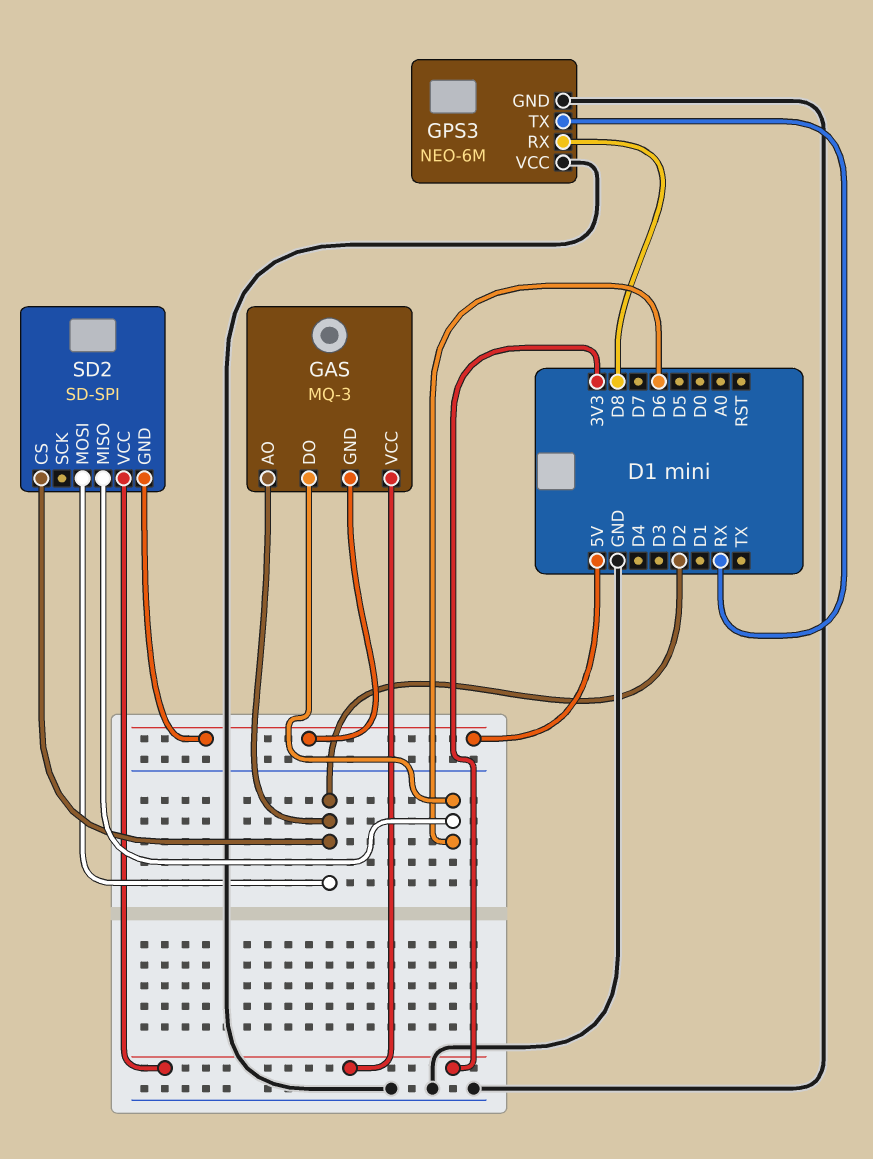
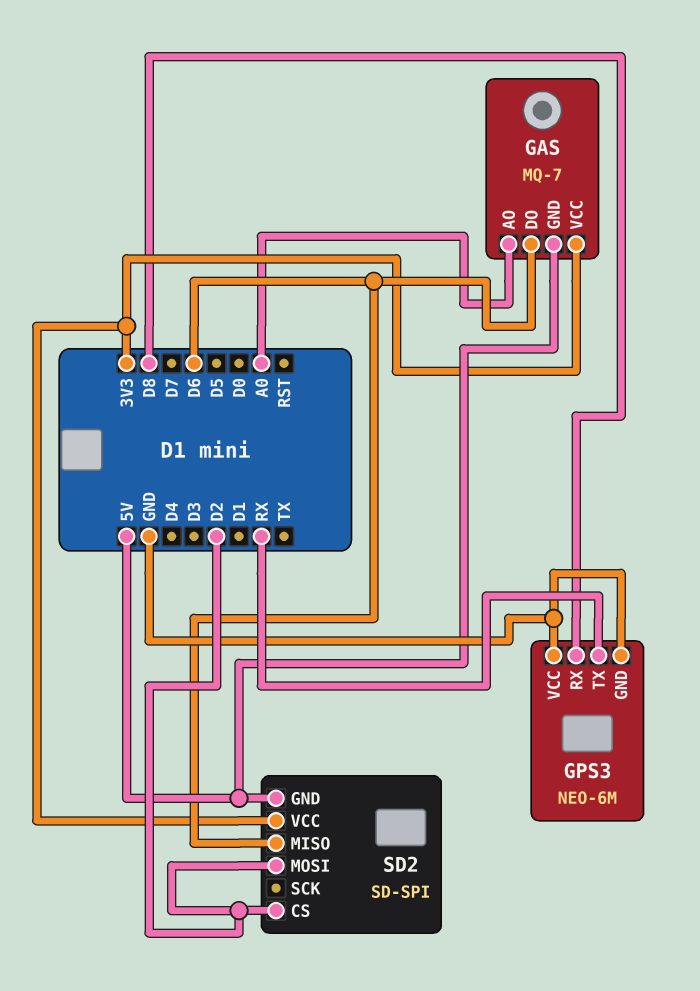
GAS: MQ-3 -> MQ-7
GAS pin AO: D2 -> A0

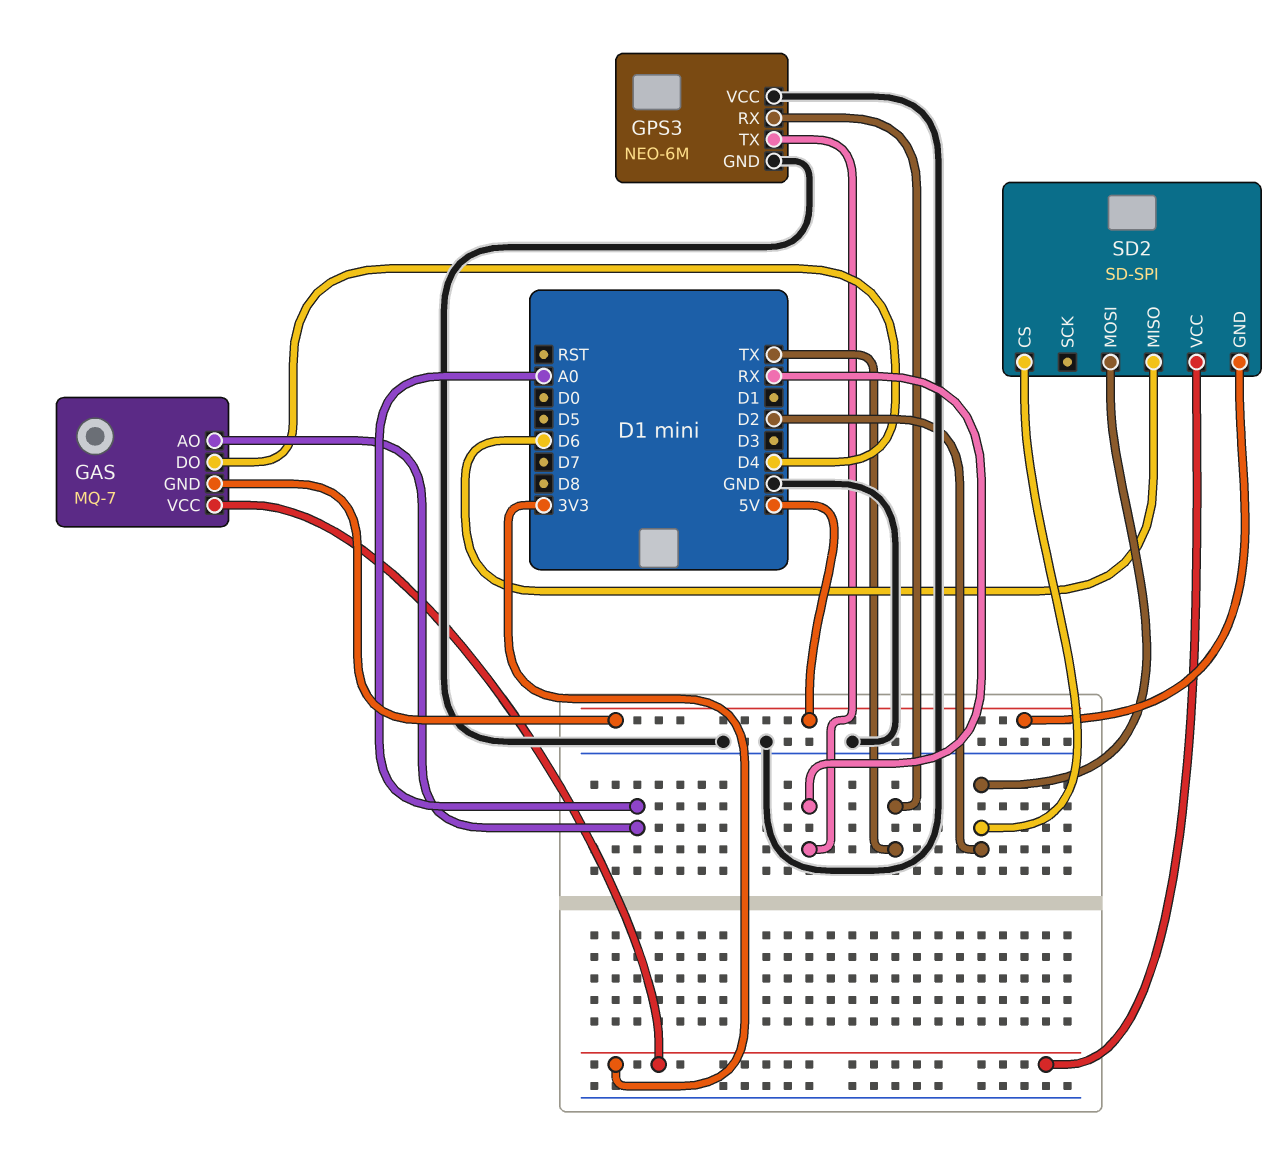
GAS pin DO: D6 -> D4
GPS3 pin RX: D8 -> TX

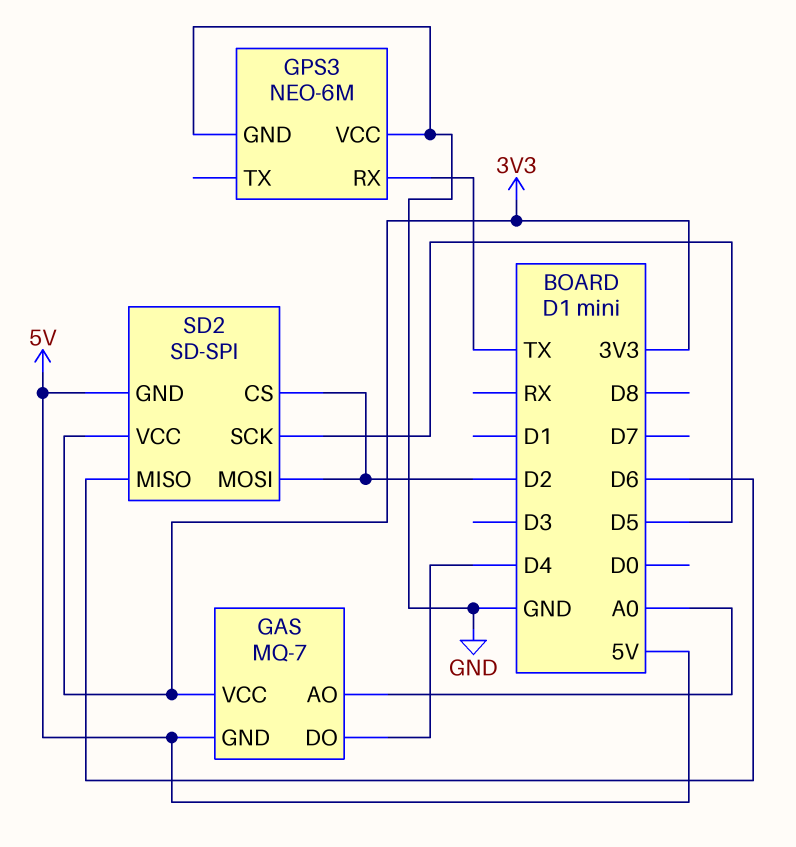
GPS3 pin TX: RX -> none
SD2 pin SCK: none -> D5

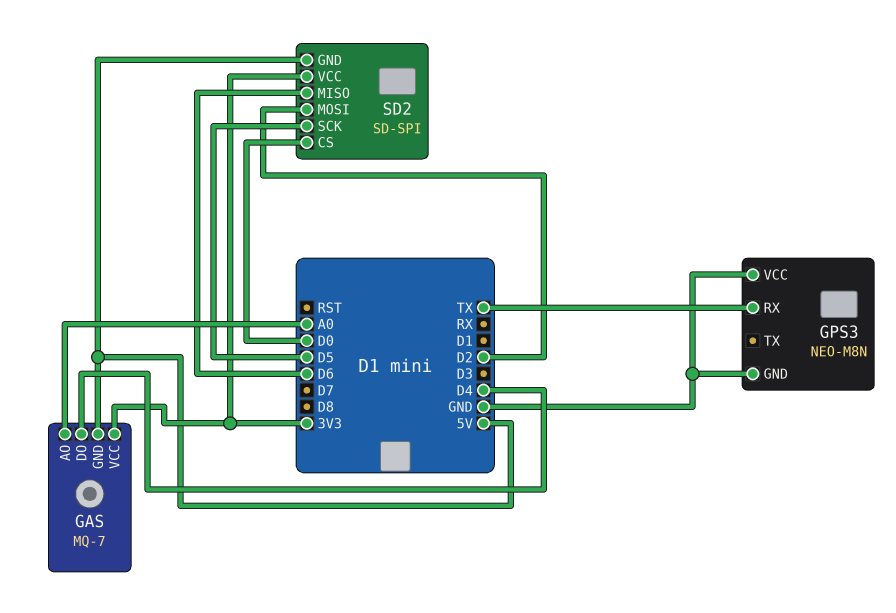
GPS3: NEO-6M -> NEO-M8N
SD2 pin CS: D2 -> D0

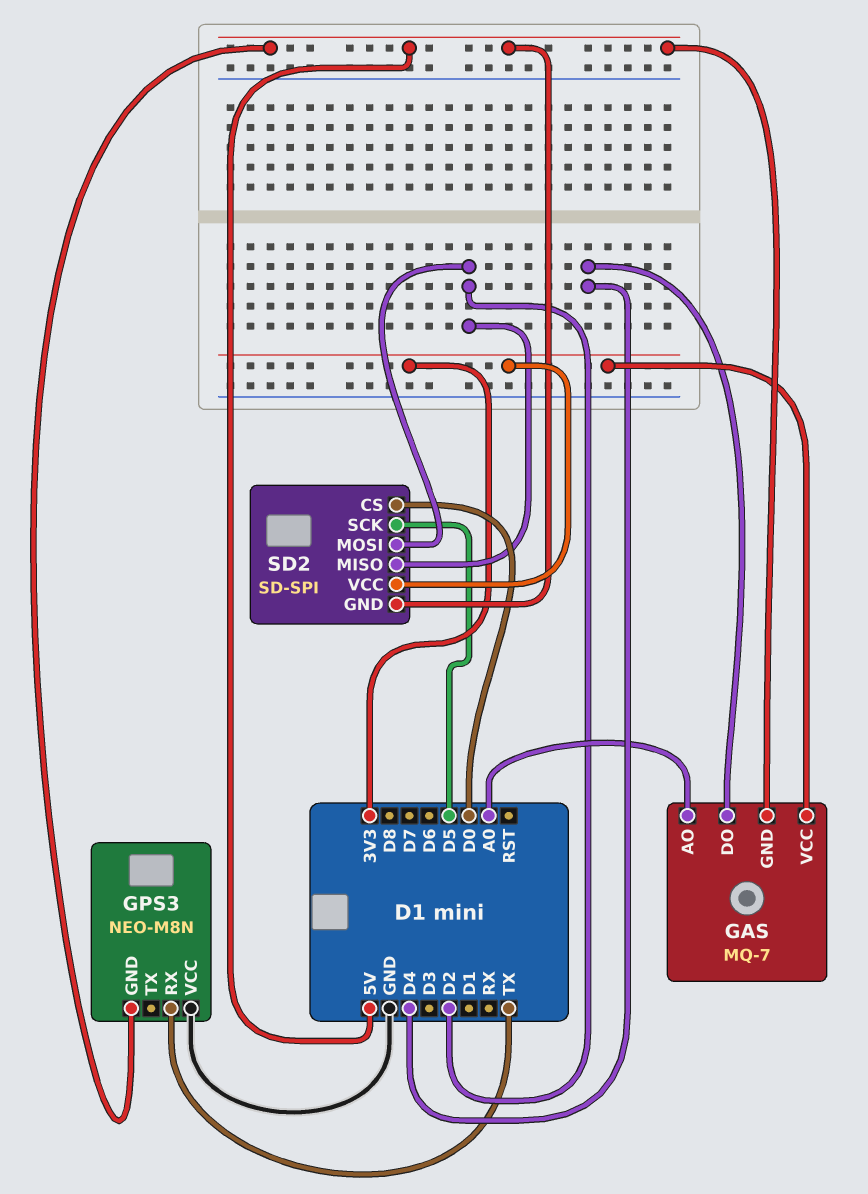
GPS3 pin GND: GND -> 5V
SD2 pin MISO: D6 -> D2

